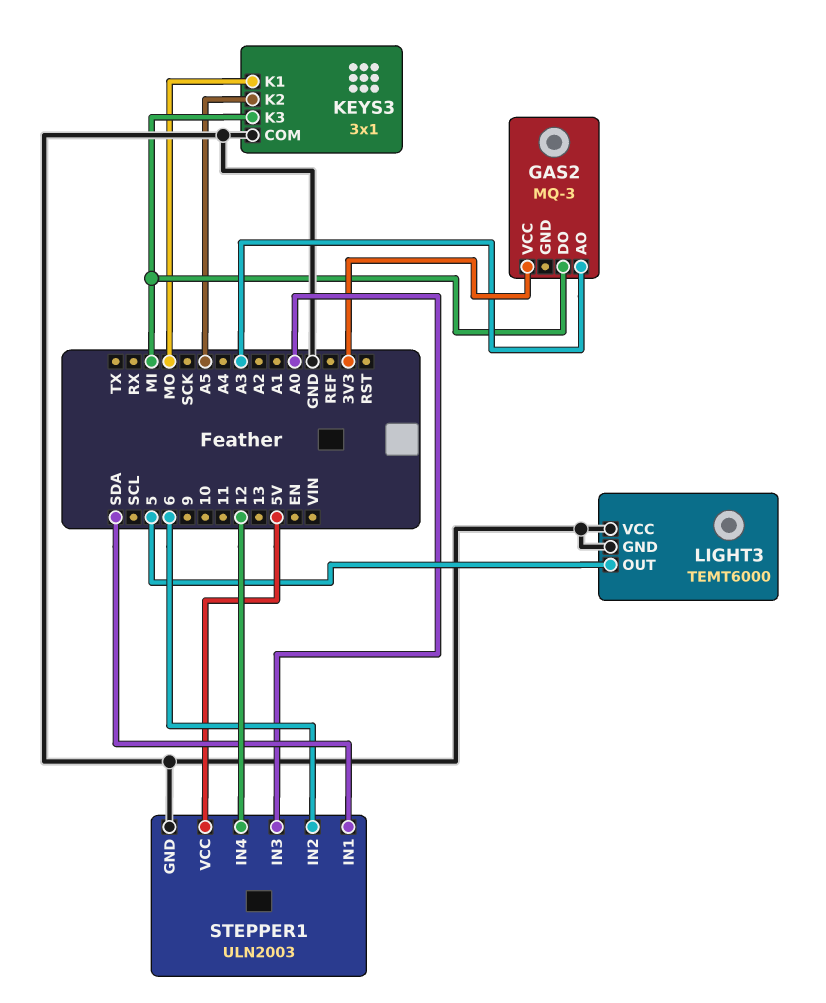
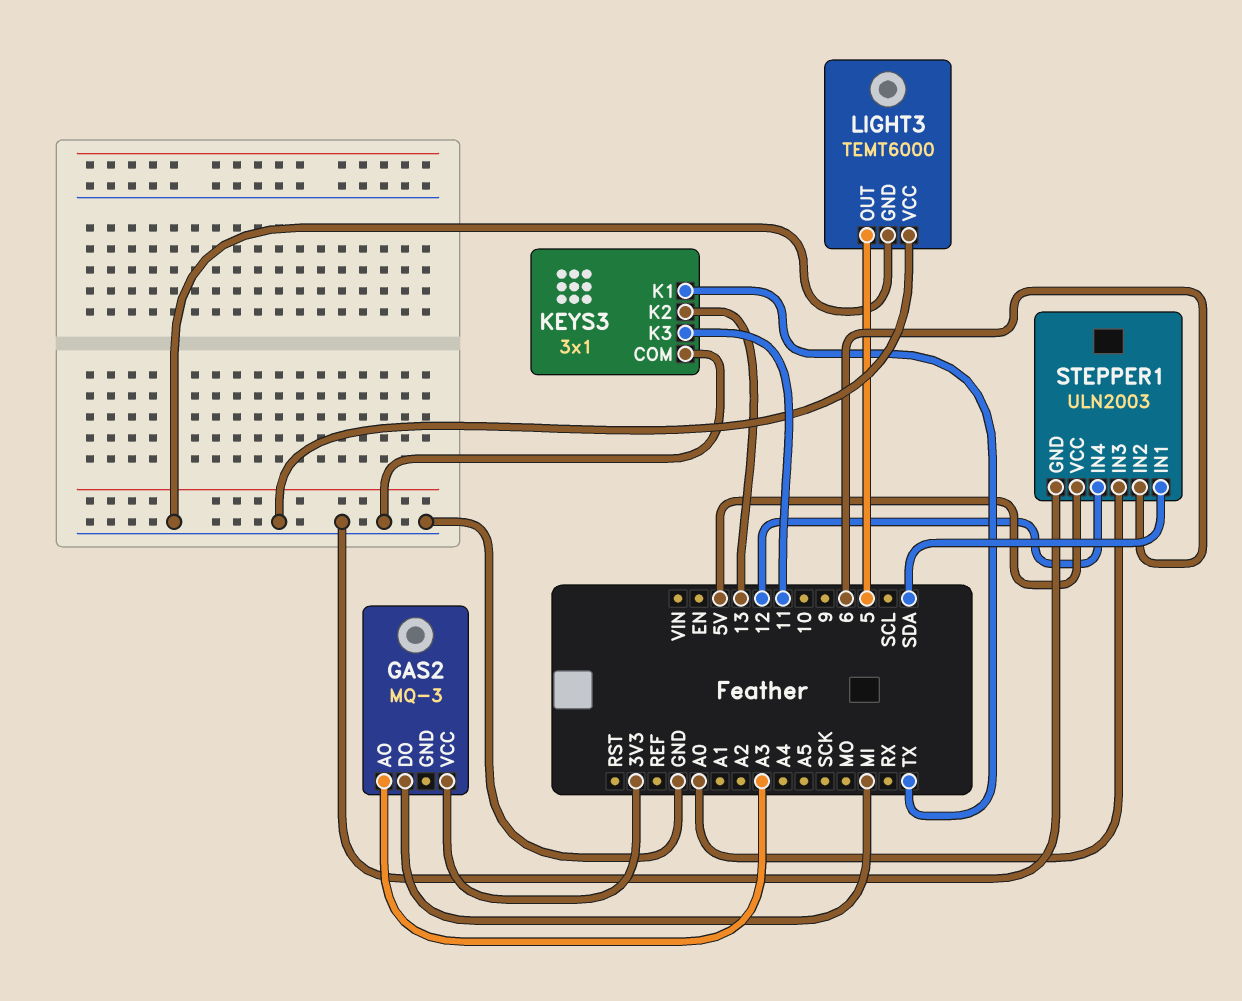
KEYS3 pin K1: MO -> TX
KEYS3 pin K2: A5 -> 13
KEYS3 pin K3: MI -> 11

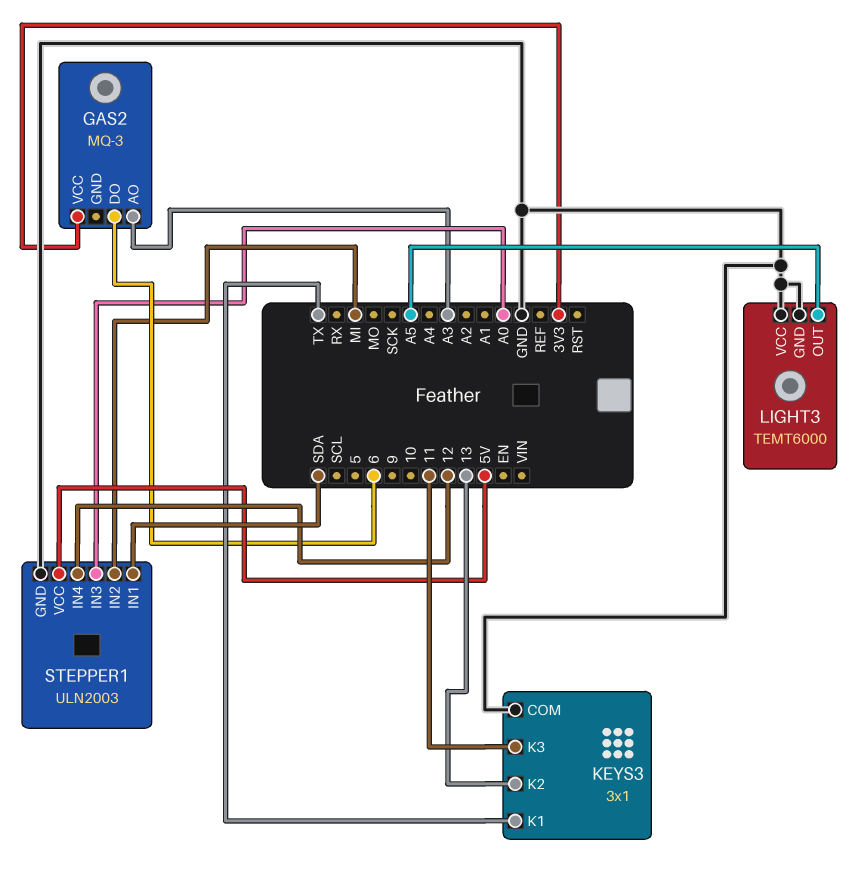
GAS2 pin DO: MI -> 6
LIGHT3 pin OUT: 5 -> A5
STEPPER1 pin IN2: 6 -> MI

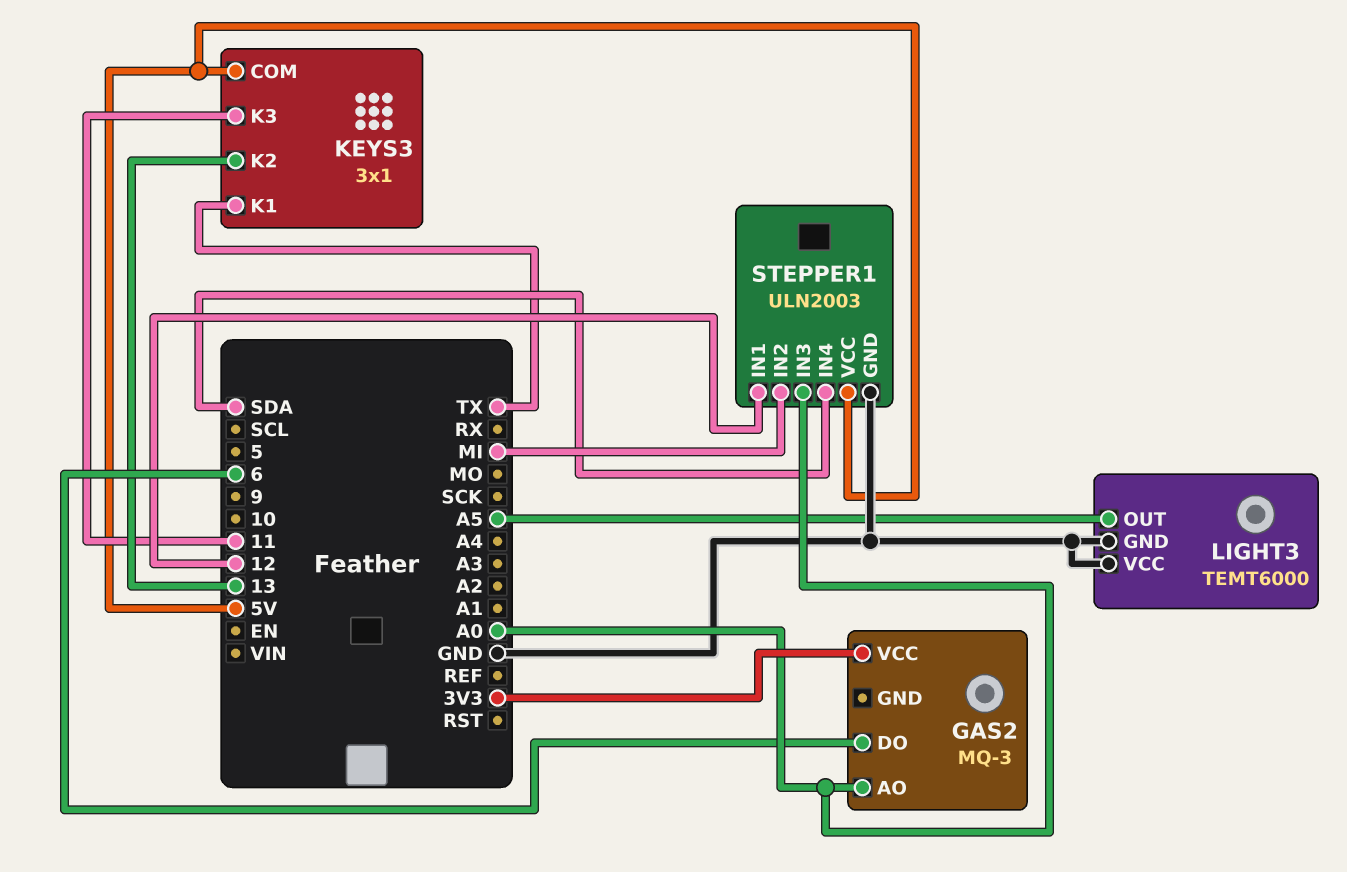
GAS2 pin AO: A3 -> A0
KEYS3 pin COM: GND -> 5V
STEPPER1 pin IN1: SDA -> 12
STEPPER1 pin IN4: 12 -> SDA

